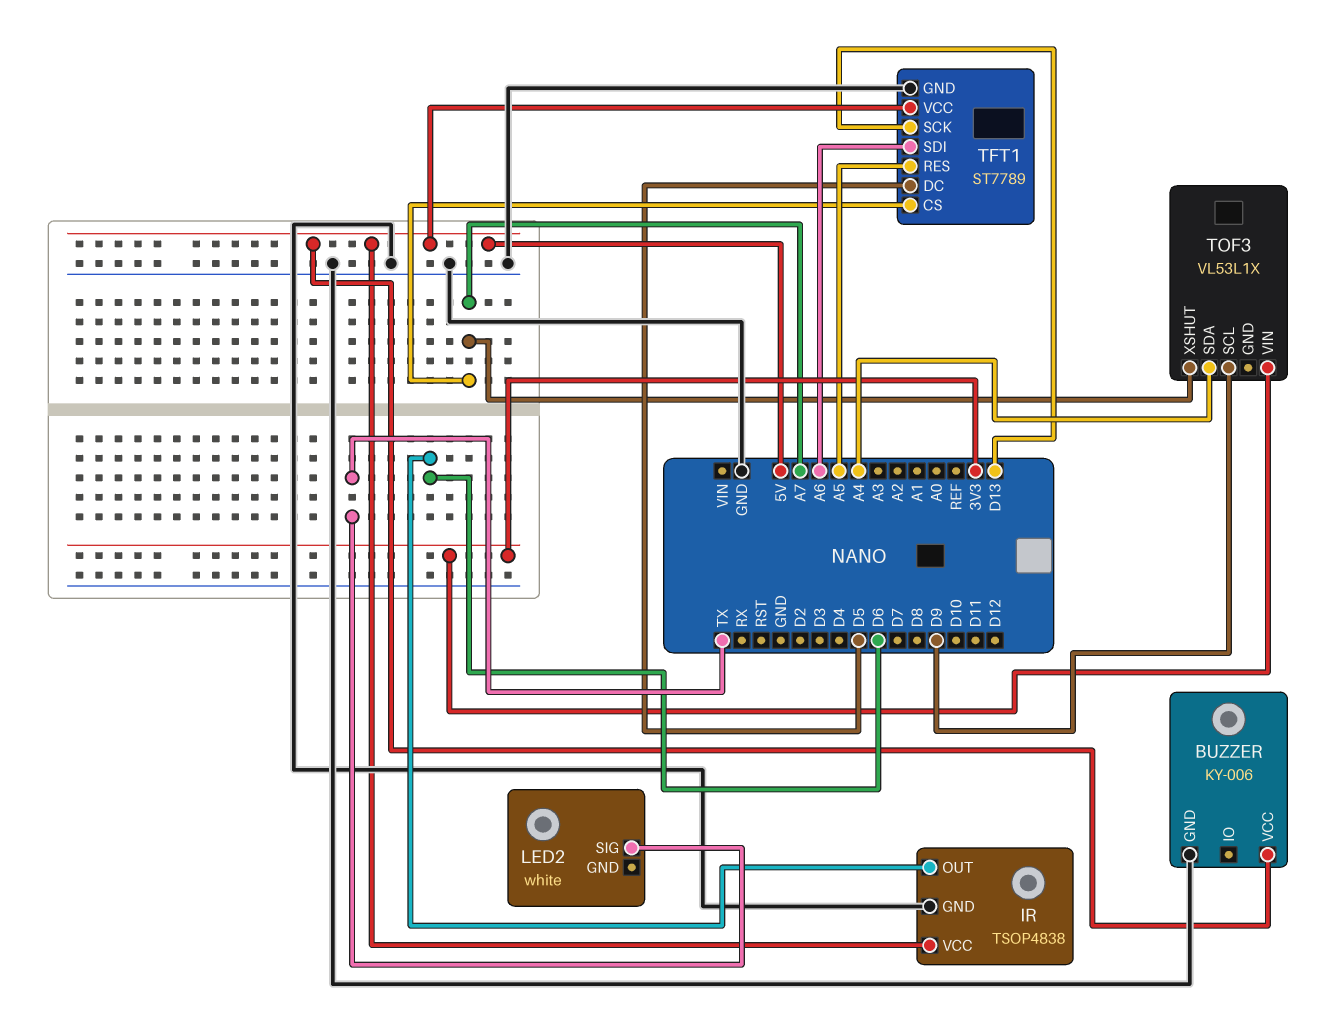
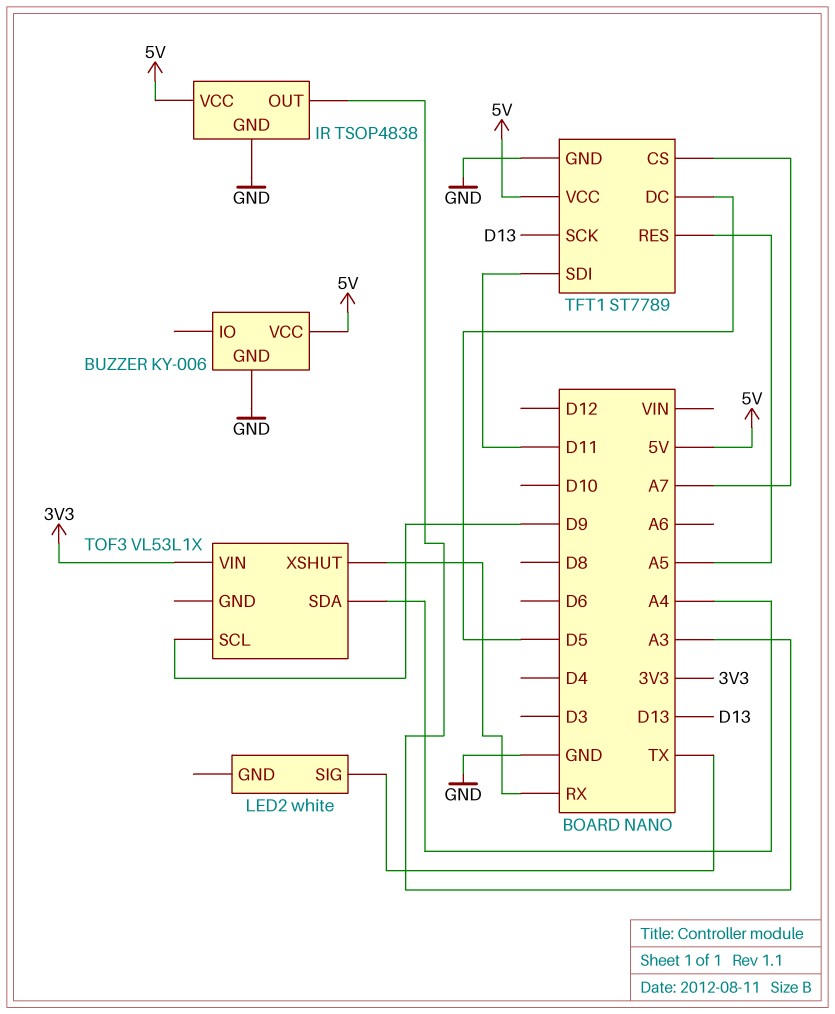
IR pin OUT: D6 -> A3
TFT1 pin SDI: A6 -> D11
TOF3 pin XSHUT: A7 -> RX

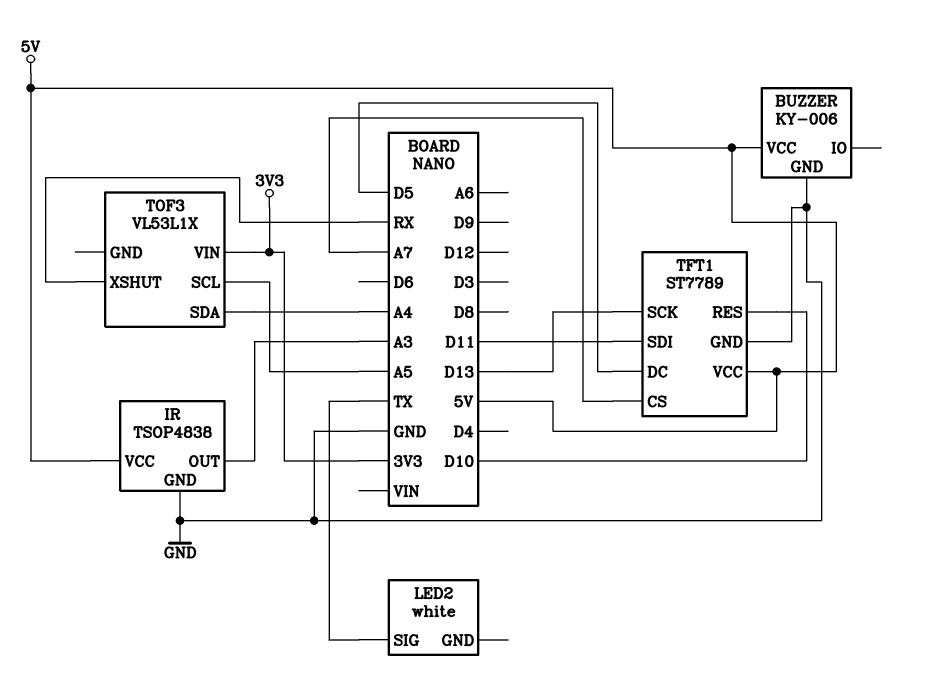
TFT1 pin RES: A5 -> D10
TOF3 pin SCL: D9 -> A5

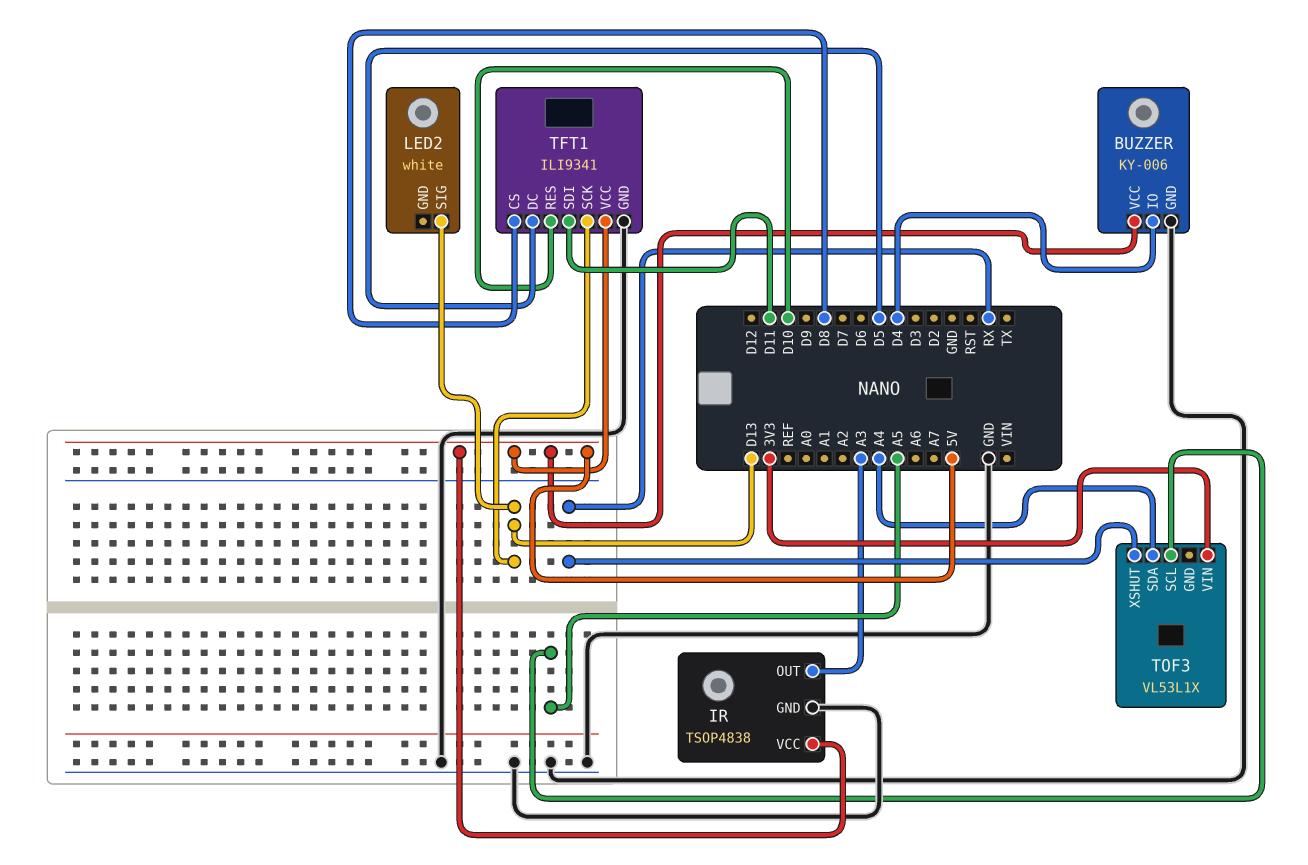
BUZZER pin IO: none -> D4
LED2 pin SIG: TX -> D13
TFT1: ST7789 -> ILI9341
TFT1 pin CS: A7 -> D8

